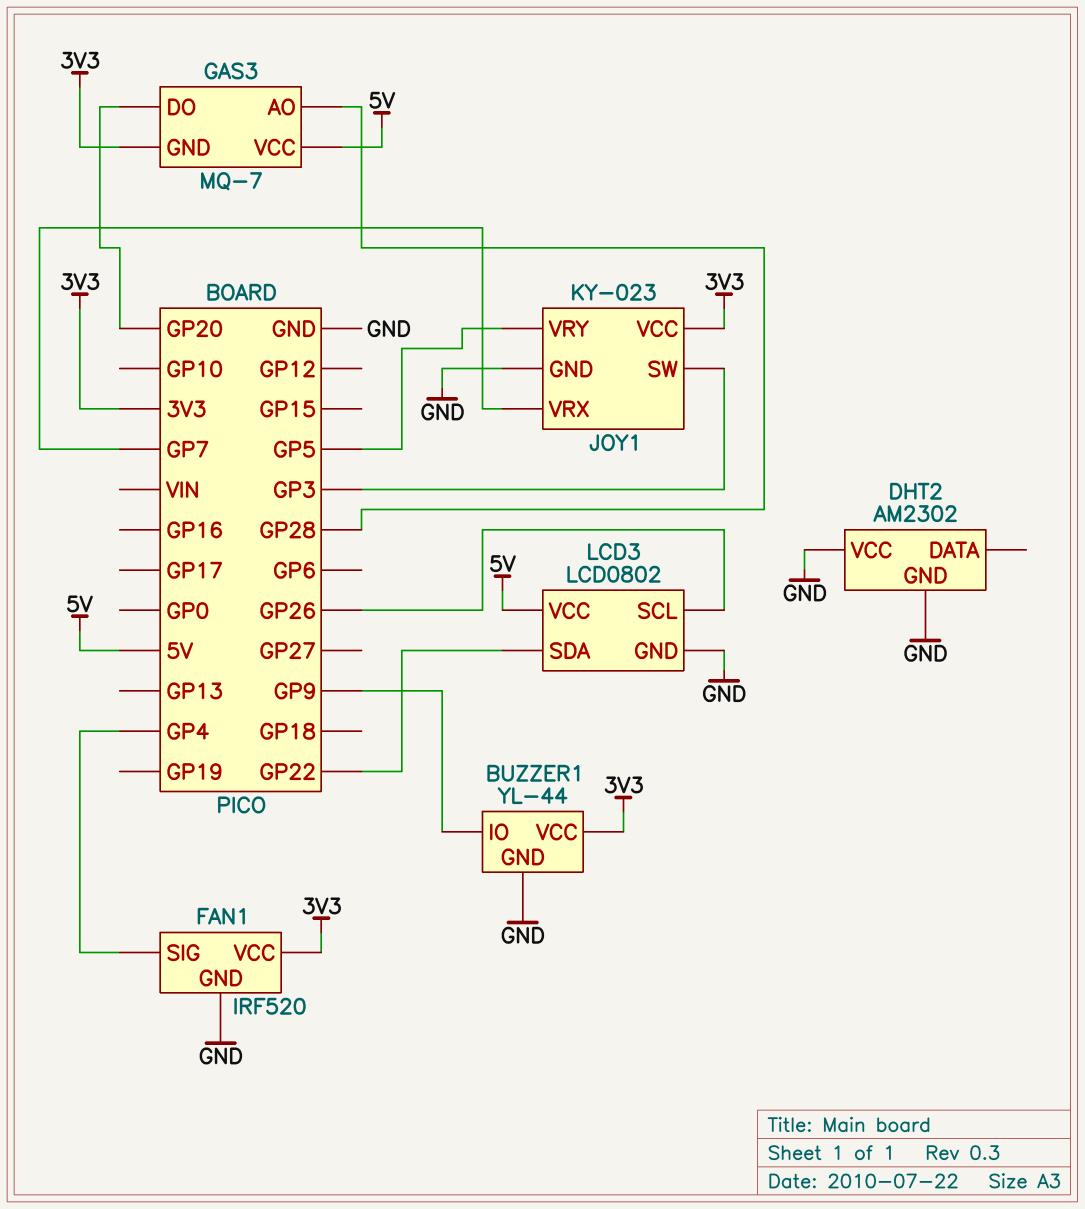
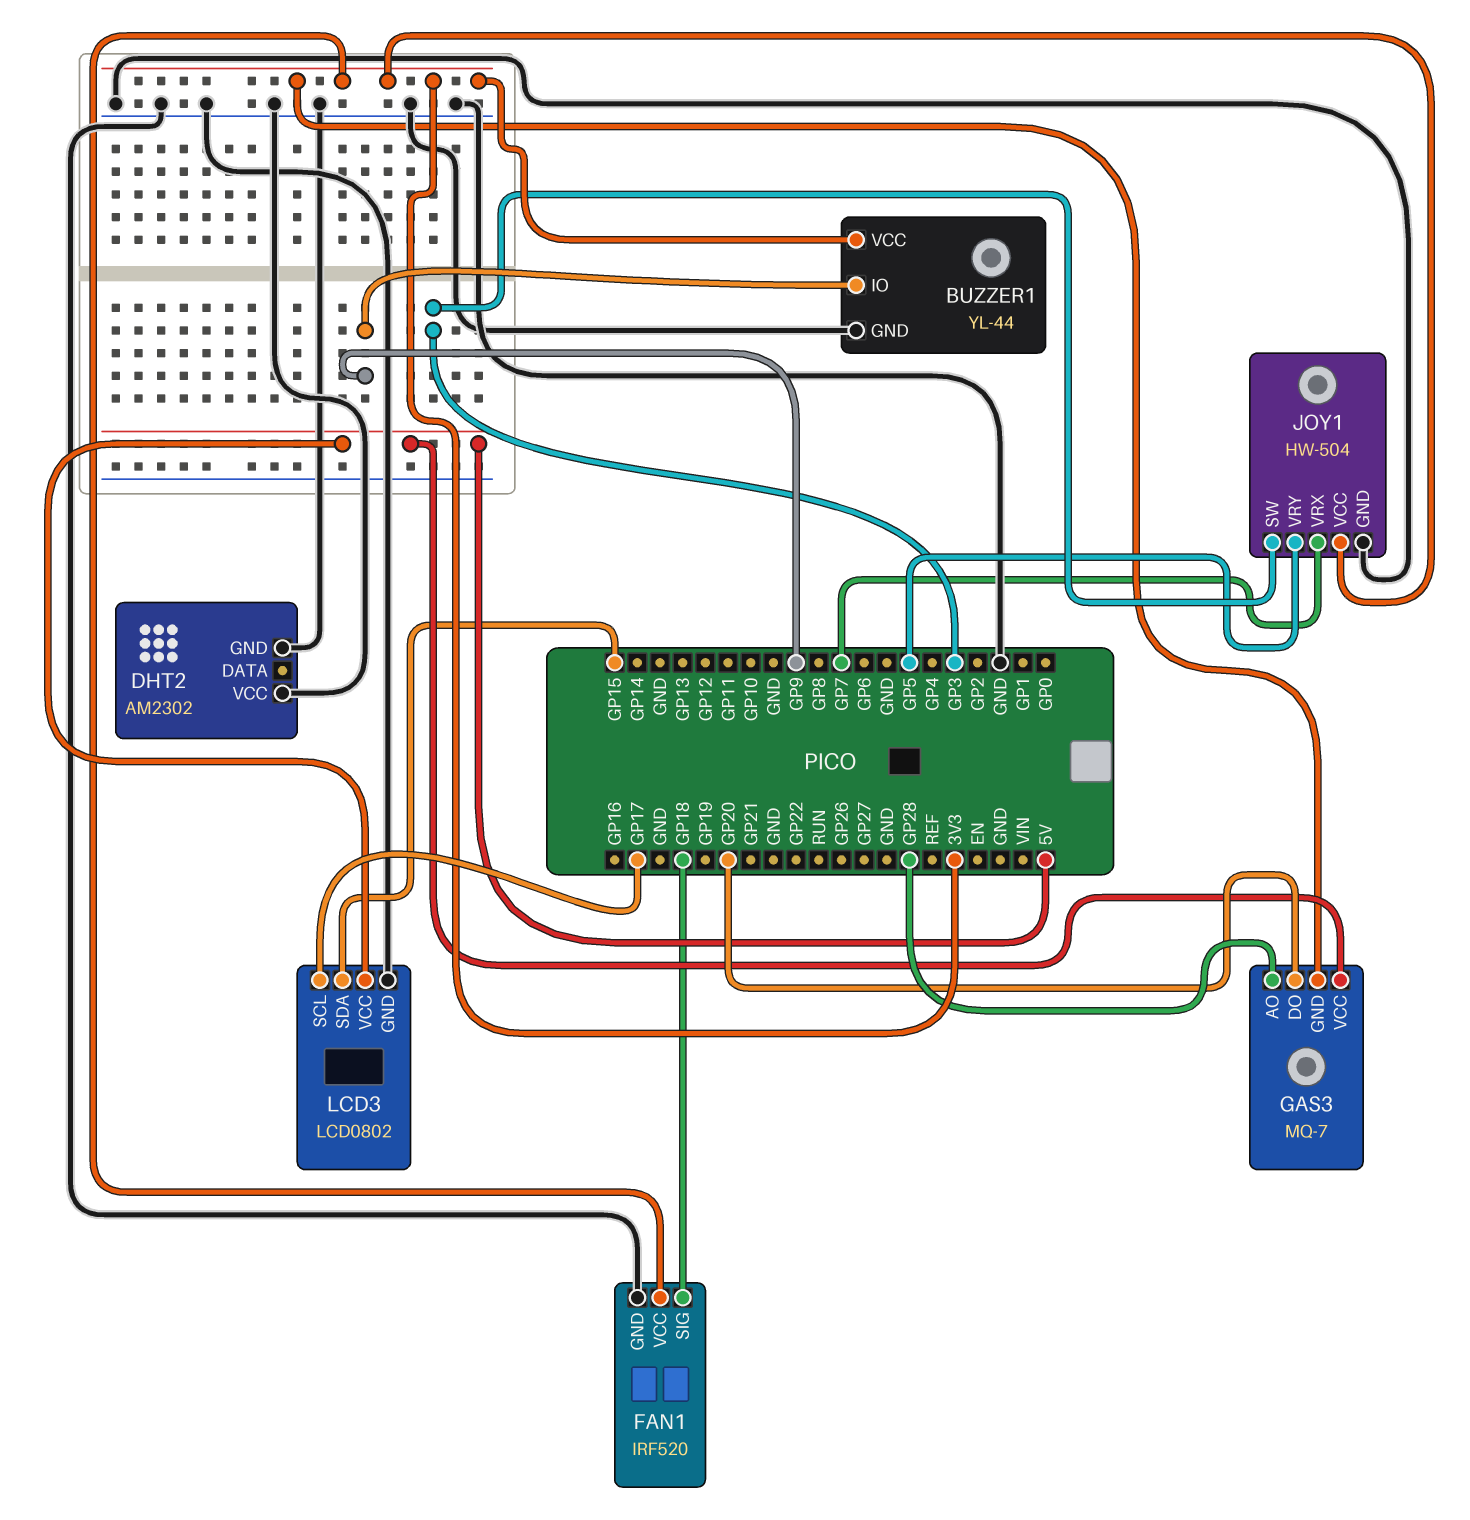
FAN1 pin SIG: GP4 -> GP18
JOY1: KY-023 -> HW-504
LCD3 pin SCL: GP26 -> GP17
LCD3 pin SDA: GP22 -> GP15

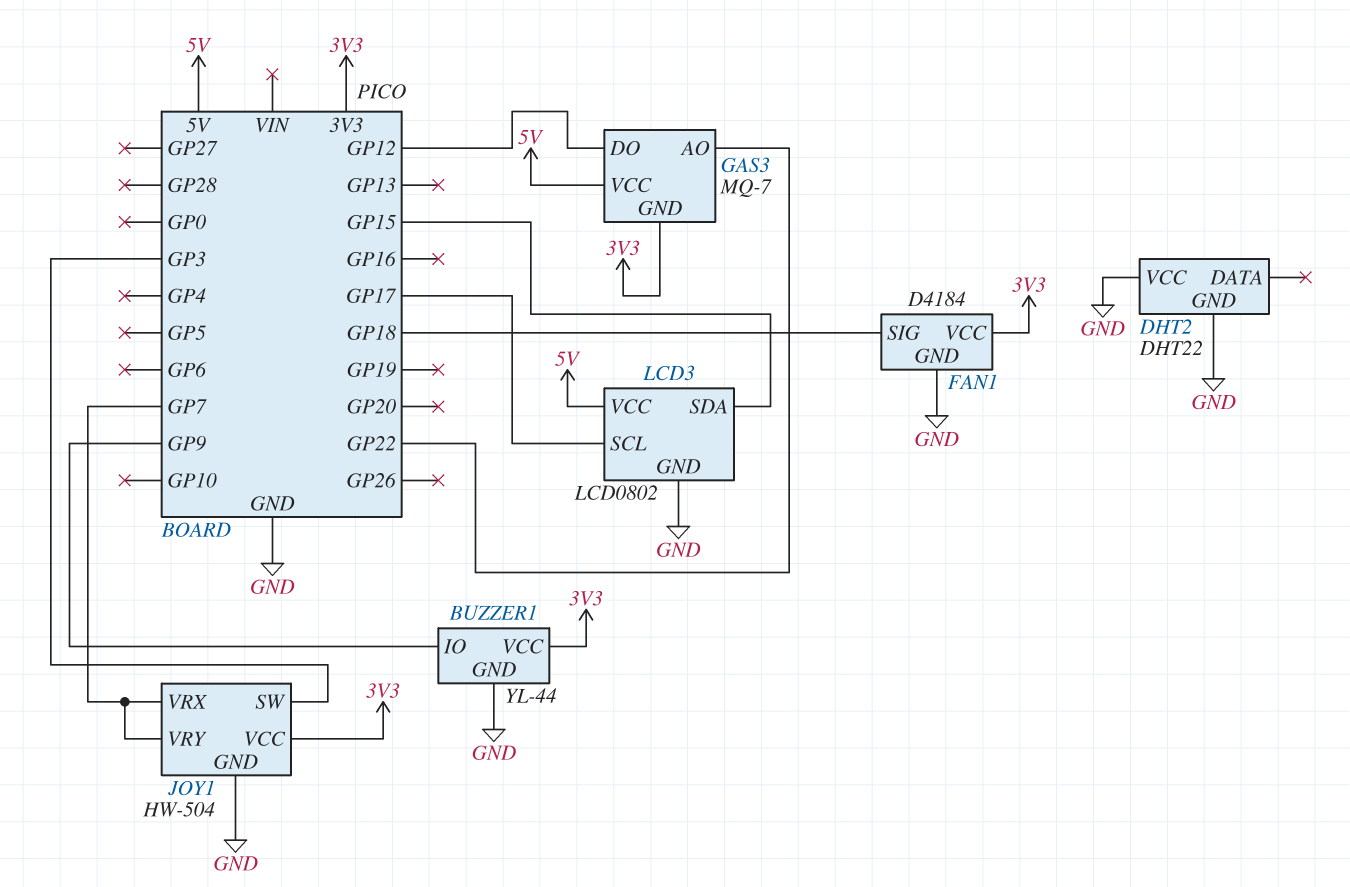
DHT2: AM2302 -> DHT22
FAN1: IRF520 -> D4184
GAS3 pin AO: GP28 -> GP22
GAS3 pin DO: GP20 -> GP12
JOY1 pin VRY: GP5 -> GP7

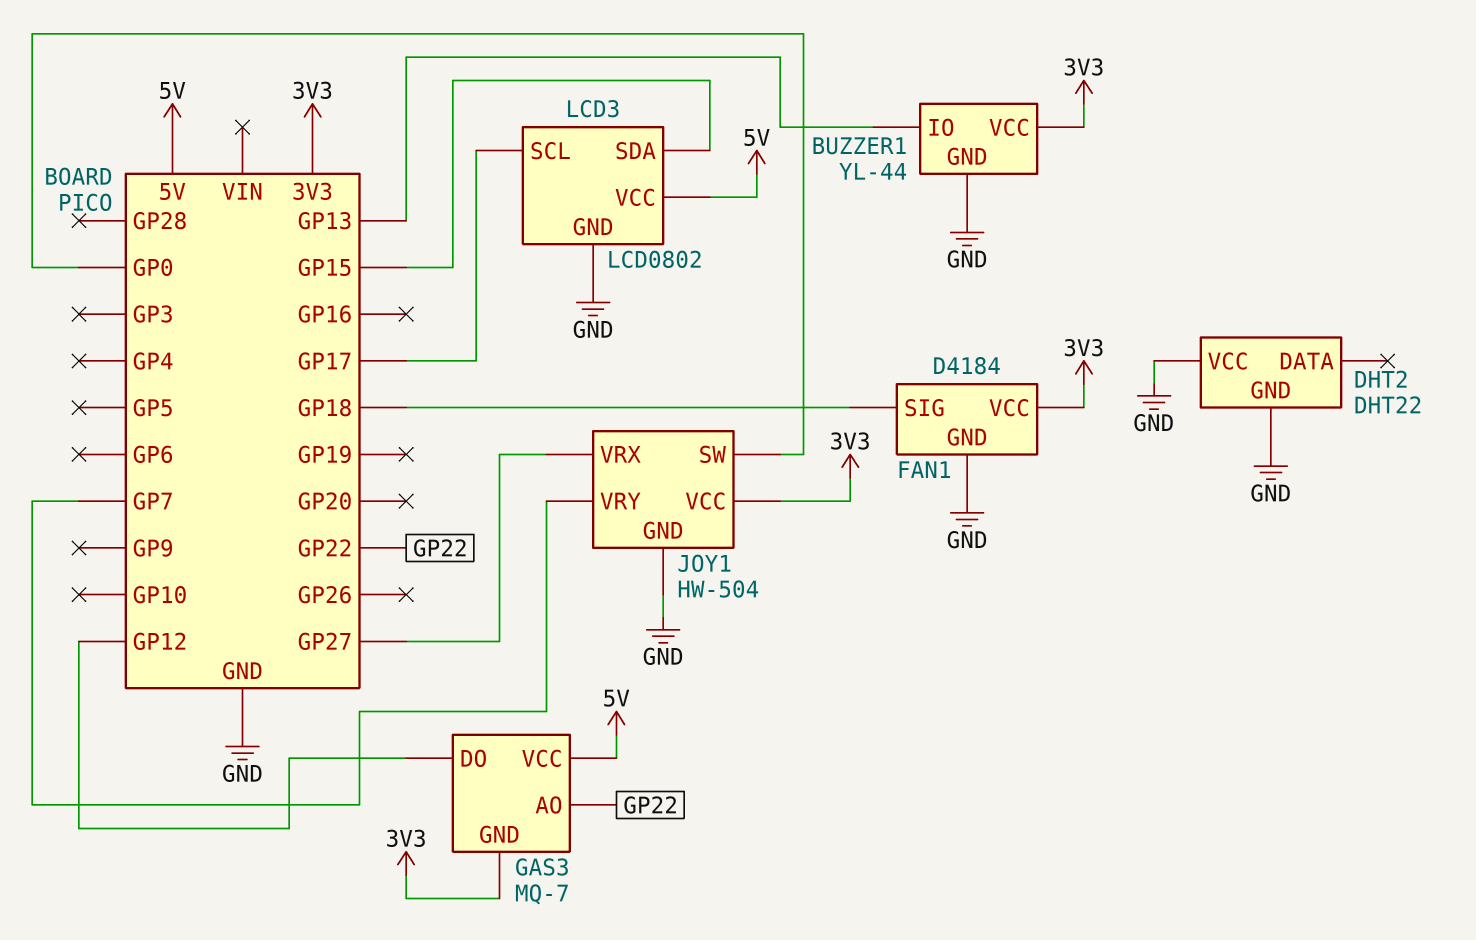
BUZZER1 pin IO: GP9 -> GP13
JOY1 pin SW: GP3 -> GP0
JOY1 pin VRX: GP7 -> GP27

